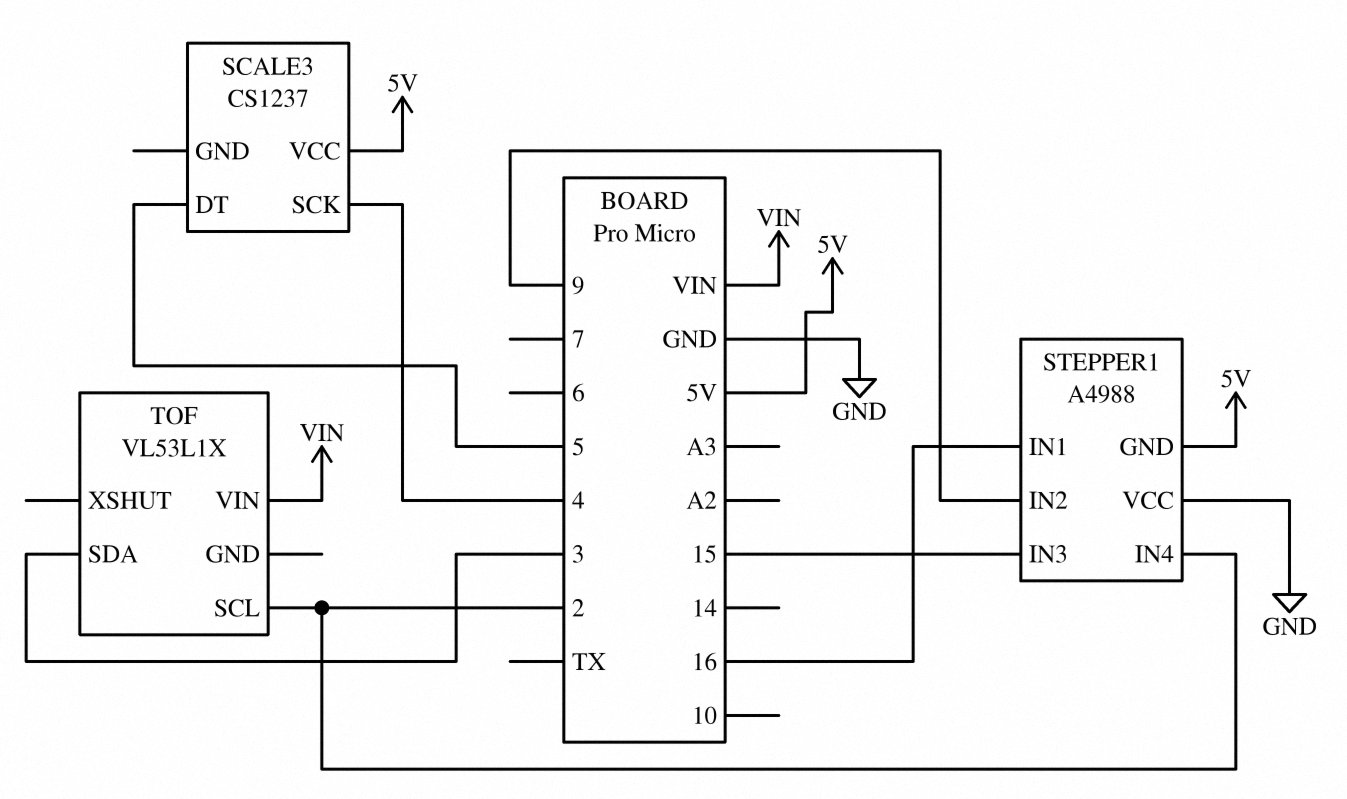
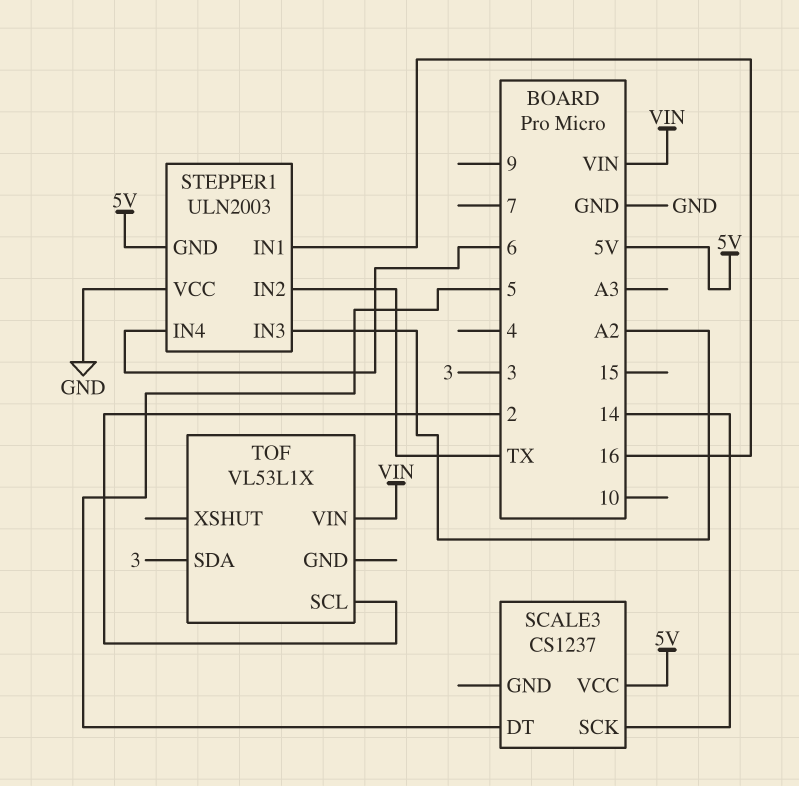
SCALE3 pin SCK: 4 -> 14
STEPPER1: A4988 -> ULN2003
STEPPER1 pin IN2: 9 -> TX
STEPPER1 pin IN3: 15 -> A2
STEPPER1 pin IN4: 2 -> 6

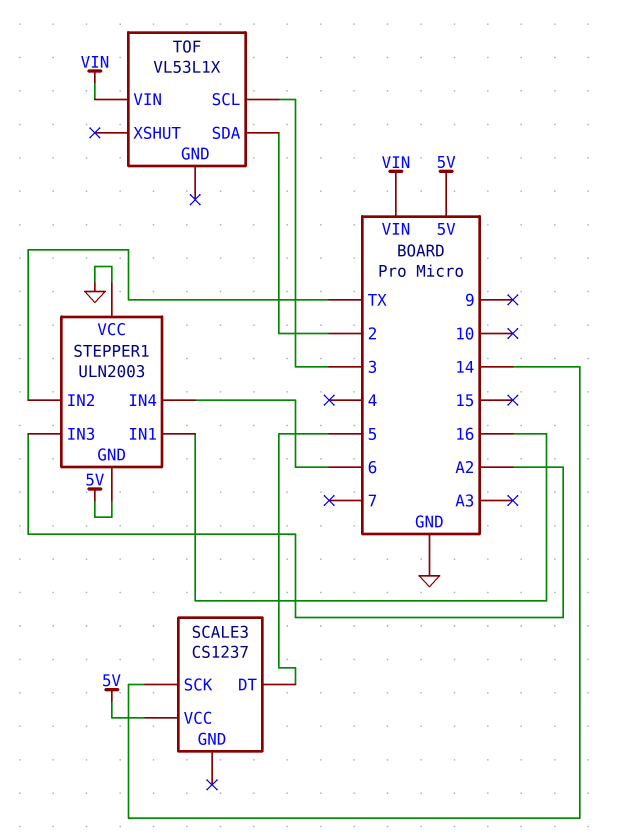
TOF pin SCL: 2 -> 3
TOF pin SDA: 3 -> 2

